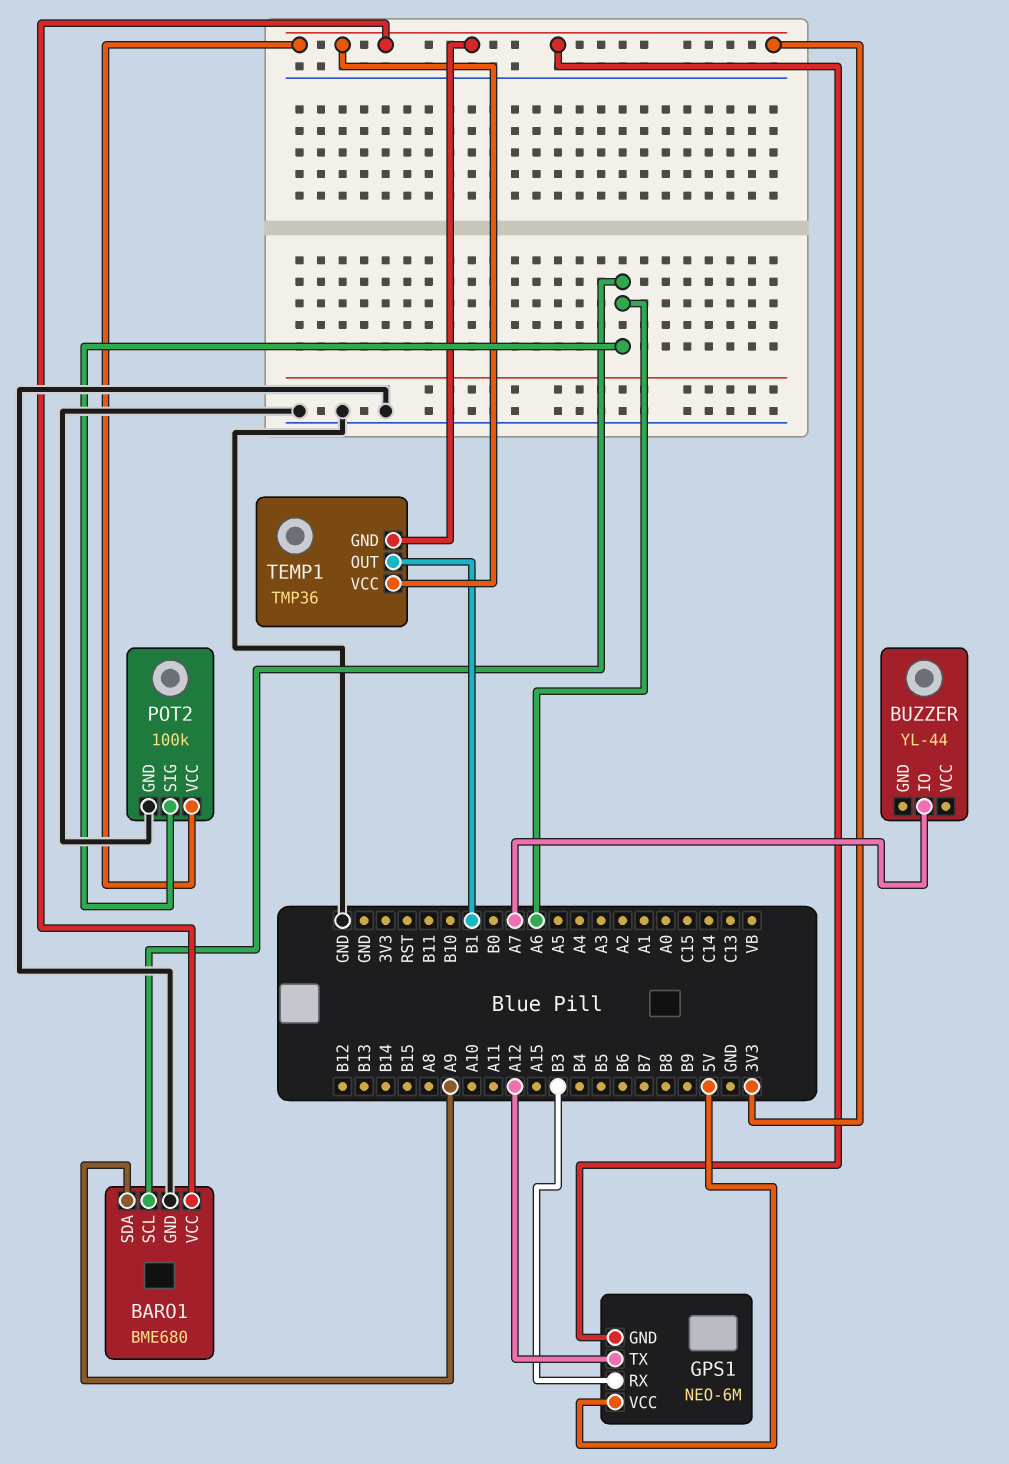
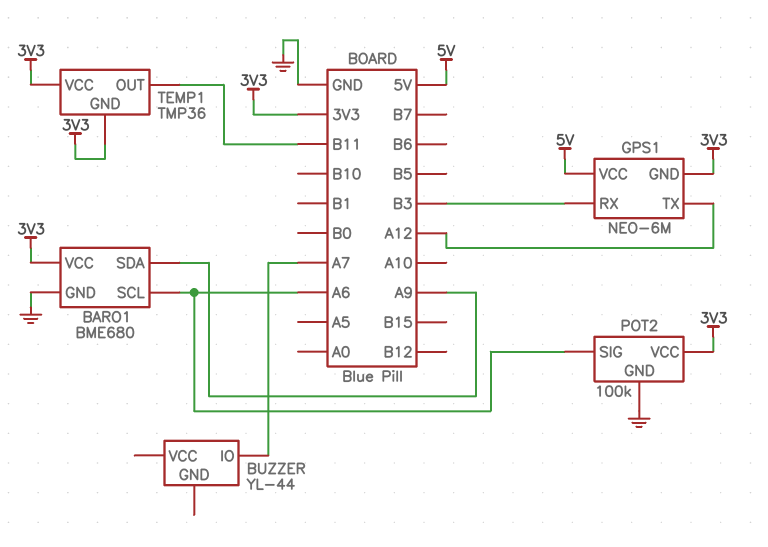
TEMP1 pin OUT: B1 -> B11

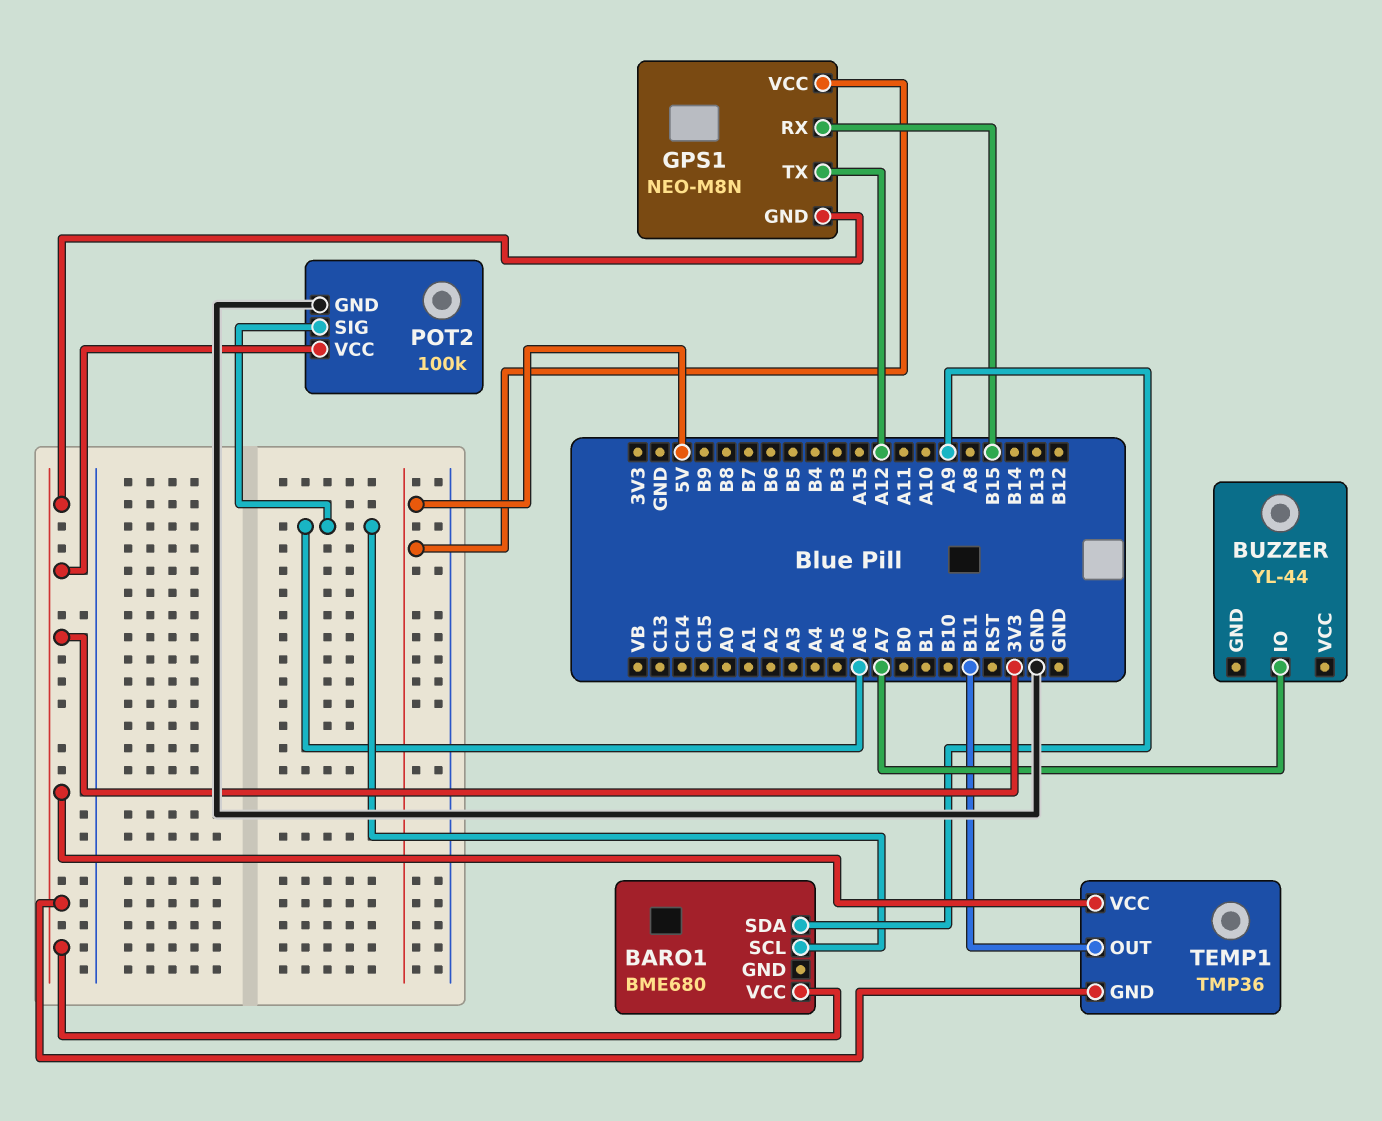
BARO1 pin GND: GND -> none
GPS1: NEO-6M -> NEO-M8N
GPS1 pin RX: B3 -> B15

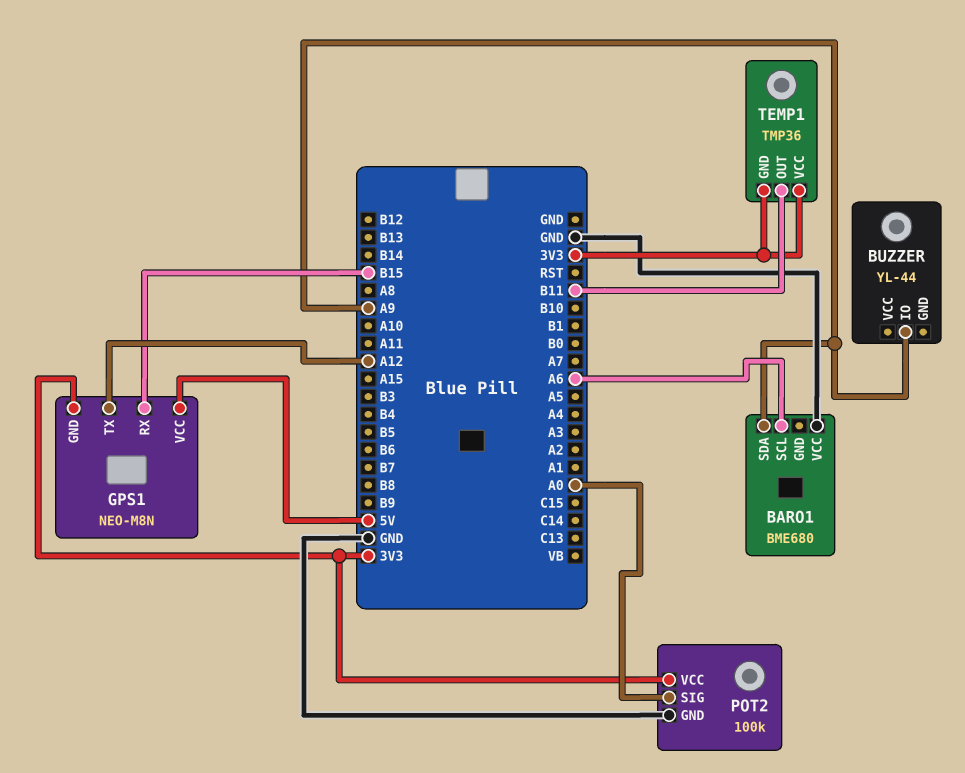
BARO1 pin VCC: 3V3 -> GND
BUZZER pin IO: A7 -> A9
POT2 pin SIG: A6 -> A0

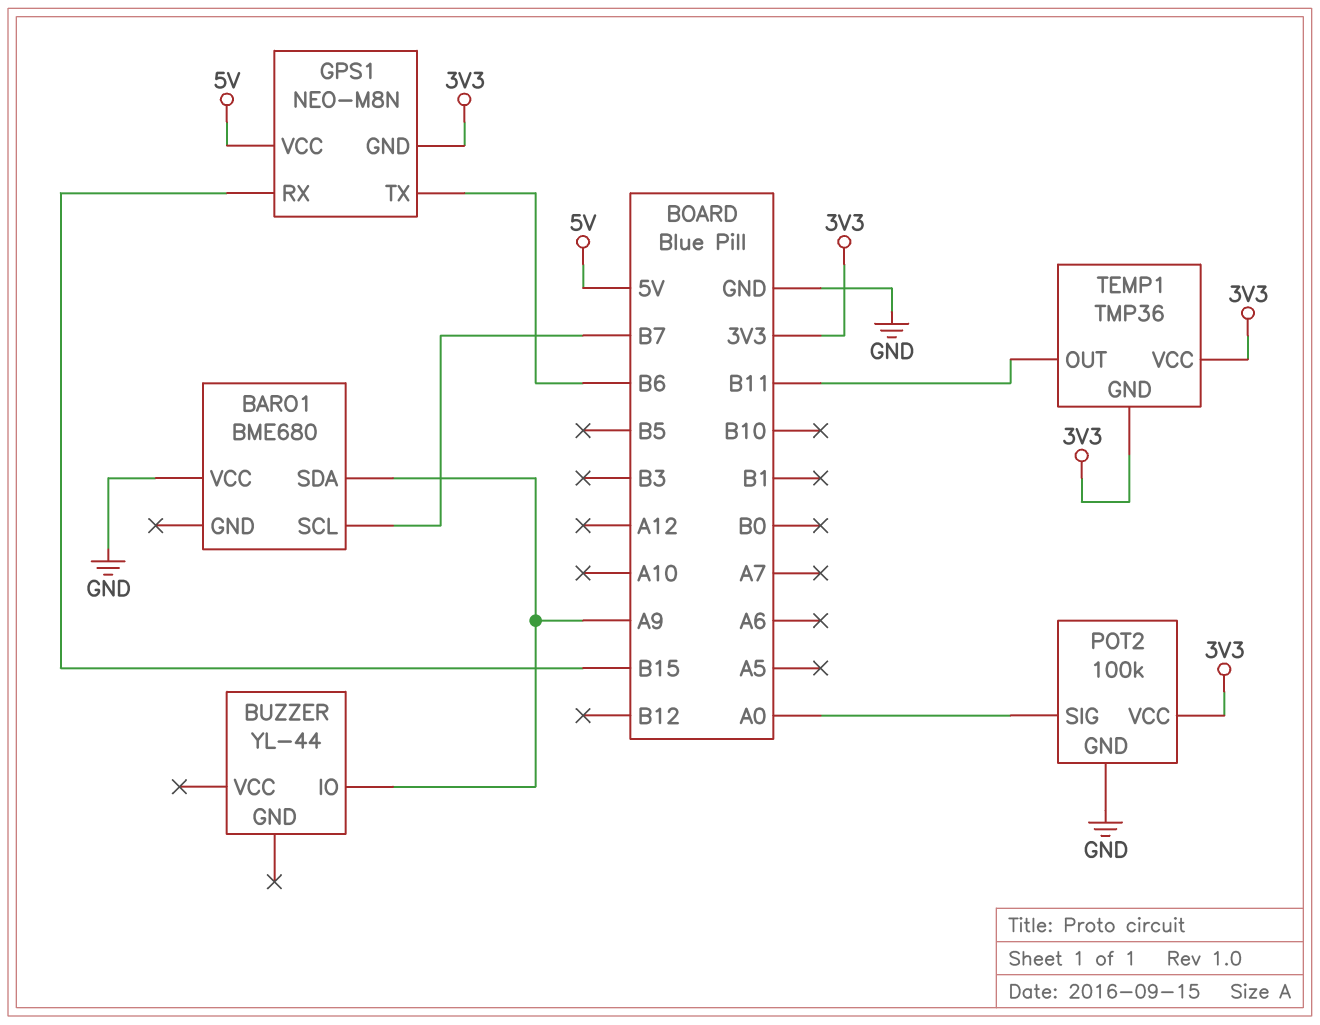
BARO1 pin SCL: A6 -> B7
GPS1 pin TX: A12 -> B6

